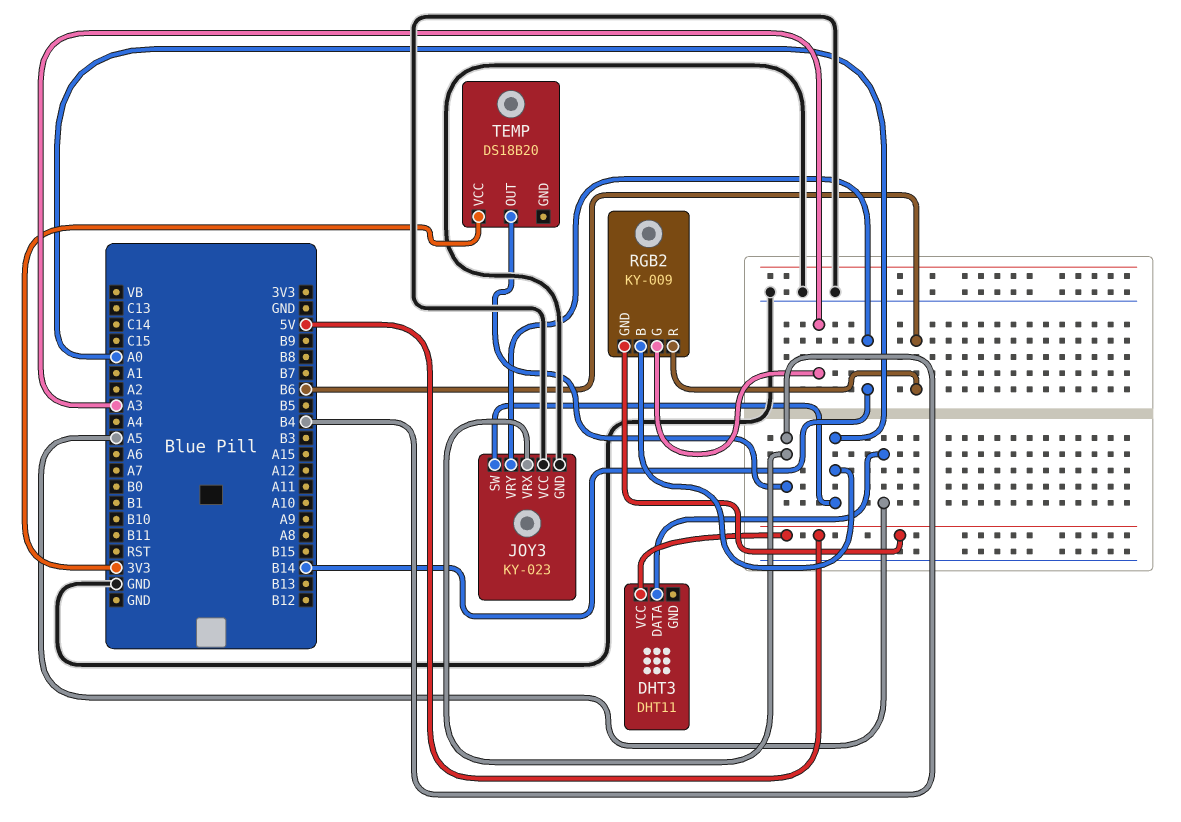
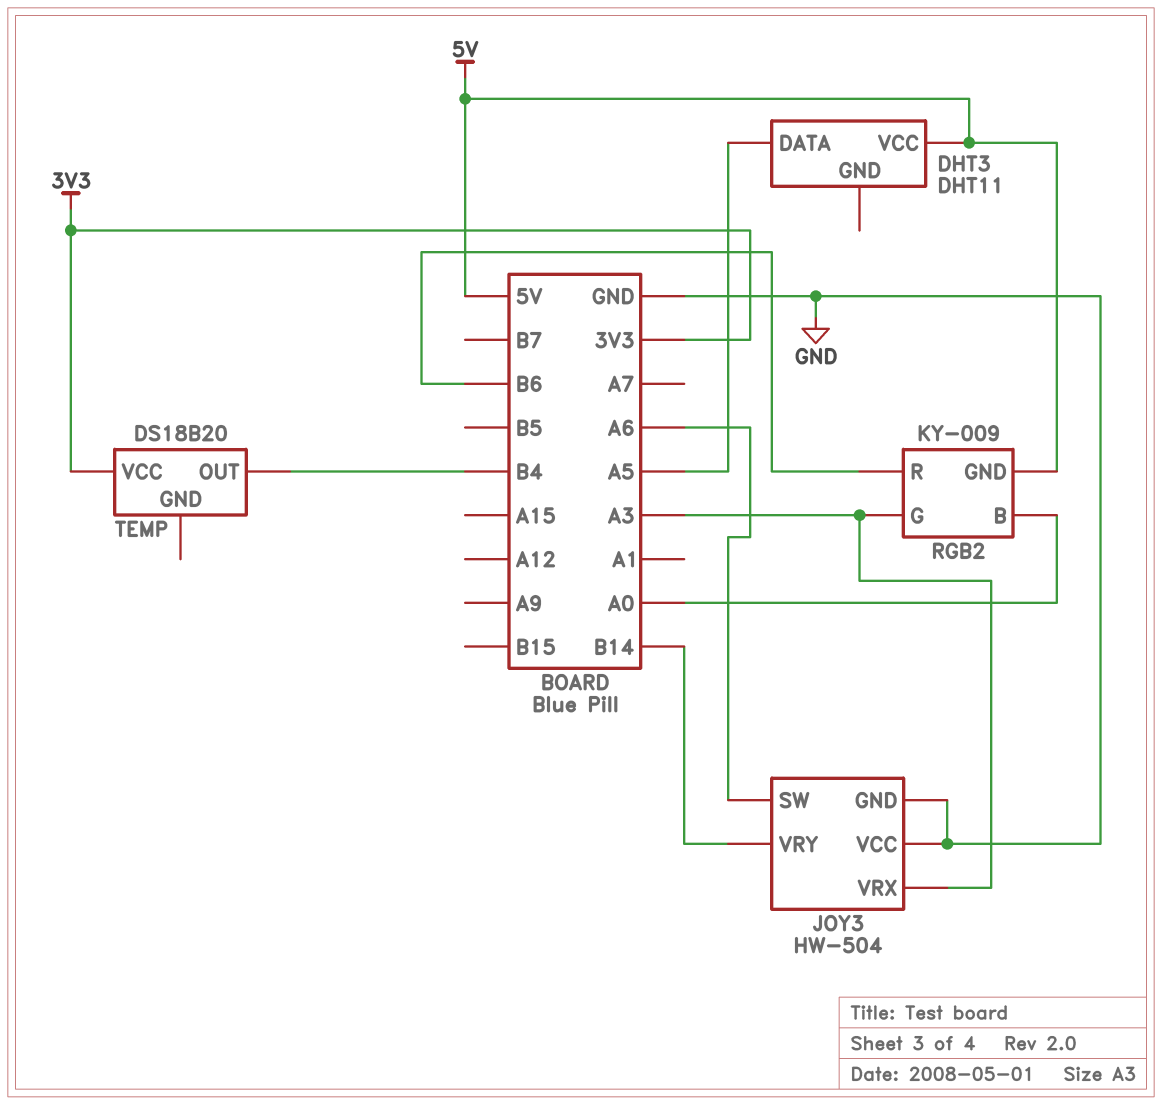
JOY3: KY-023 -> HW-504
JOY3 pin SW: A0 -> A6
JOY3 pin VRX: B4 -> A3

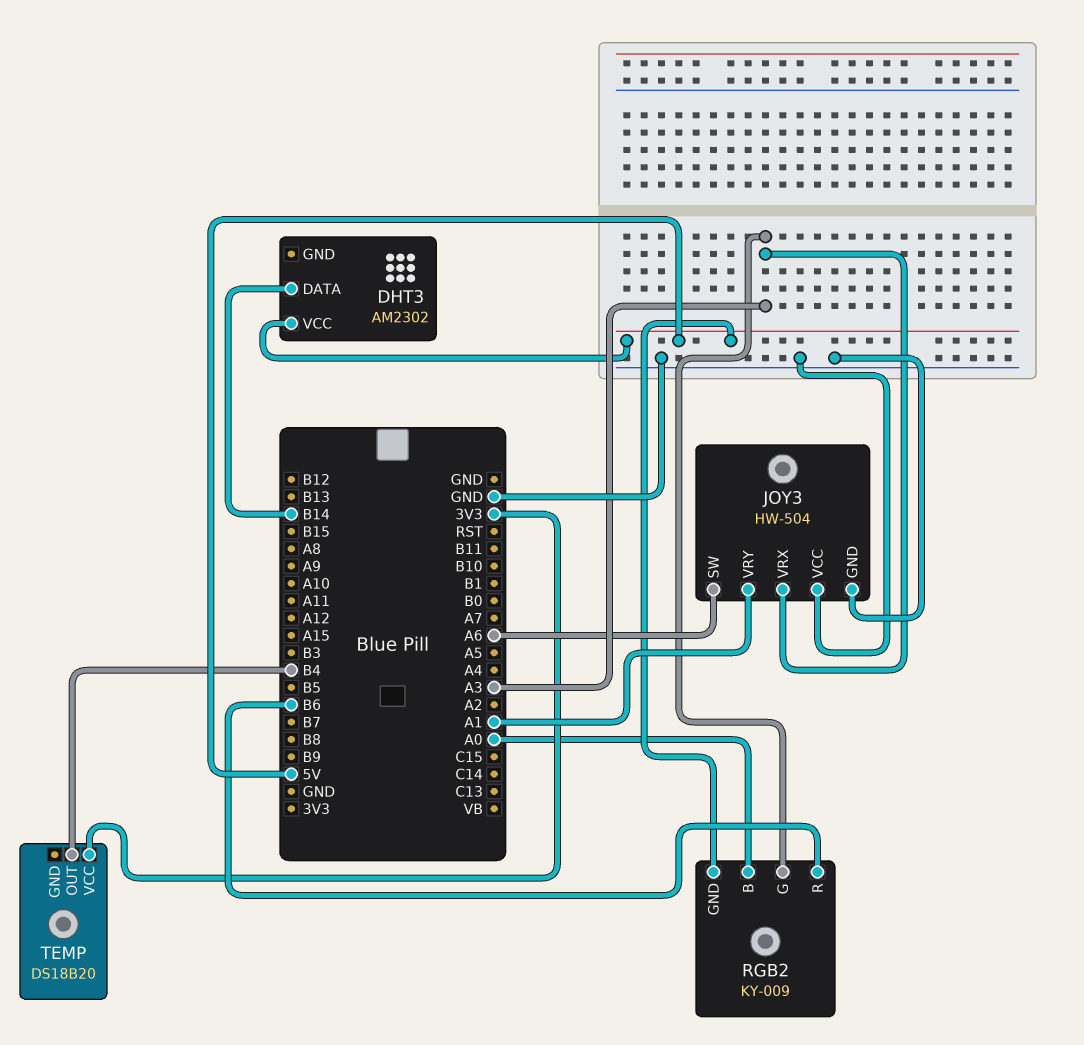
DHT3: DHT11 -> AM2302
DHT3 pin DATA: A5 -> B14
JOY3 pin VRY: B14 -> A1

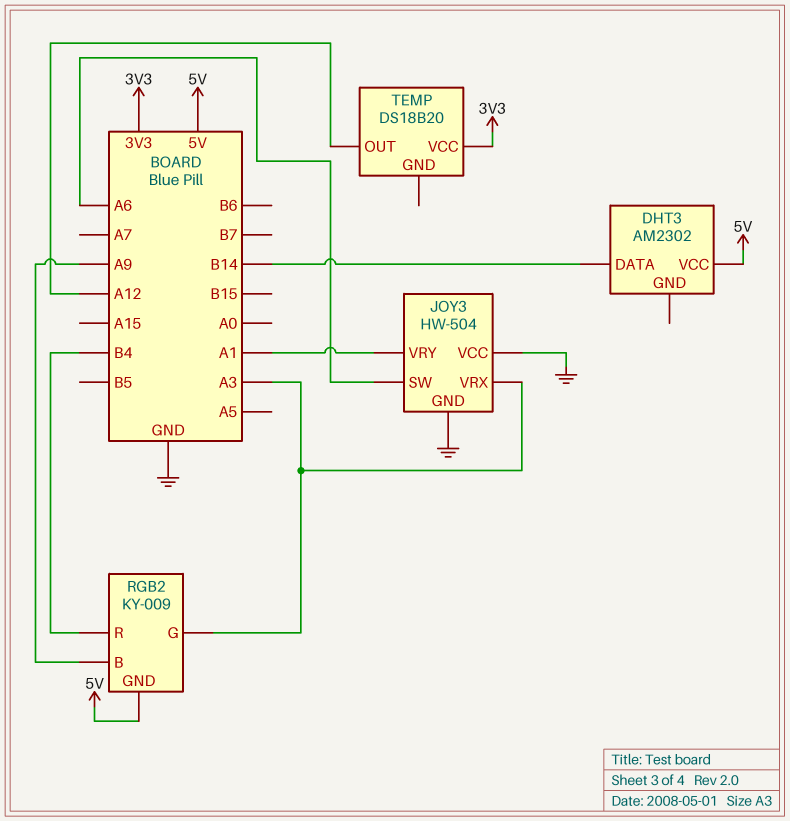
RGB2 pin B: A0 -> A9
RGB2 pin R: B6 -> B4
TEMP pin OUT: B4 -> A12

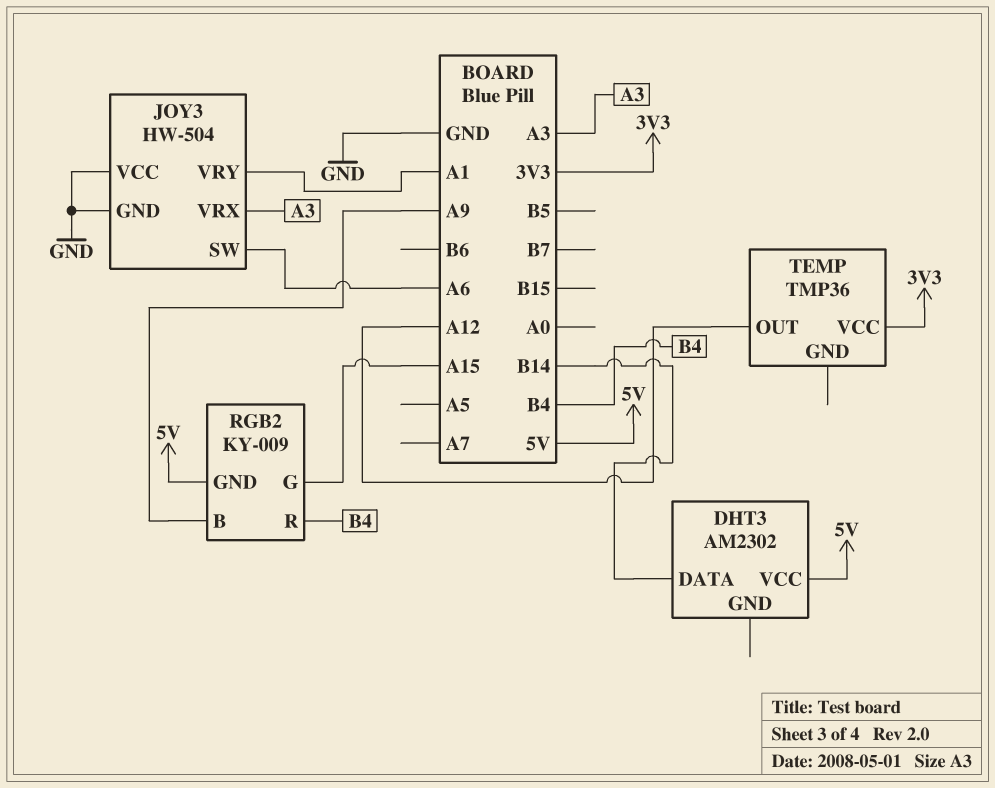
RGB2 pin G: A3 -> A15
TEMP: DS18B20 -> TMP36

